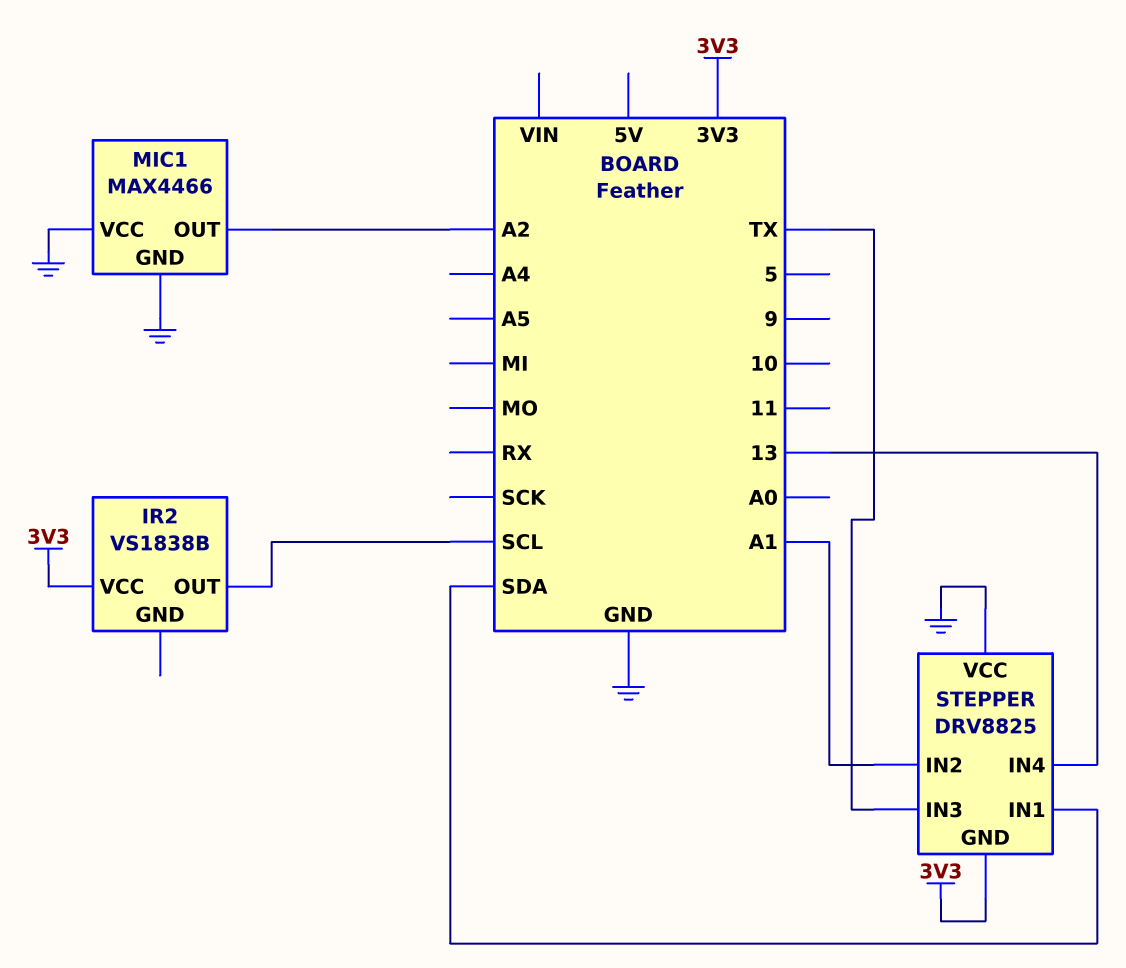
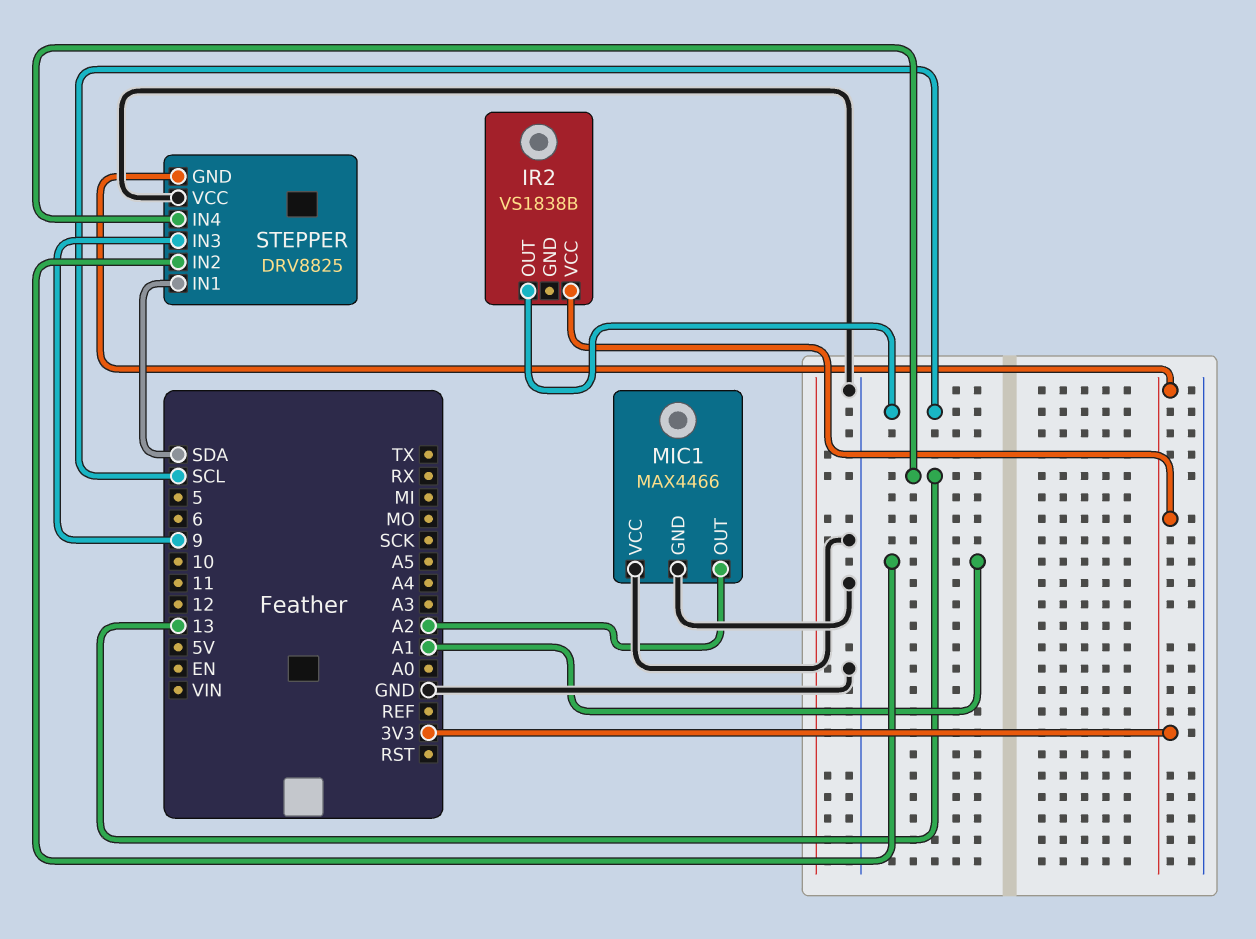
STEPPER pin IN3: TX -> 9

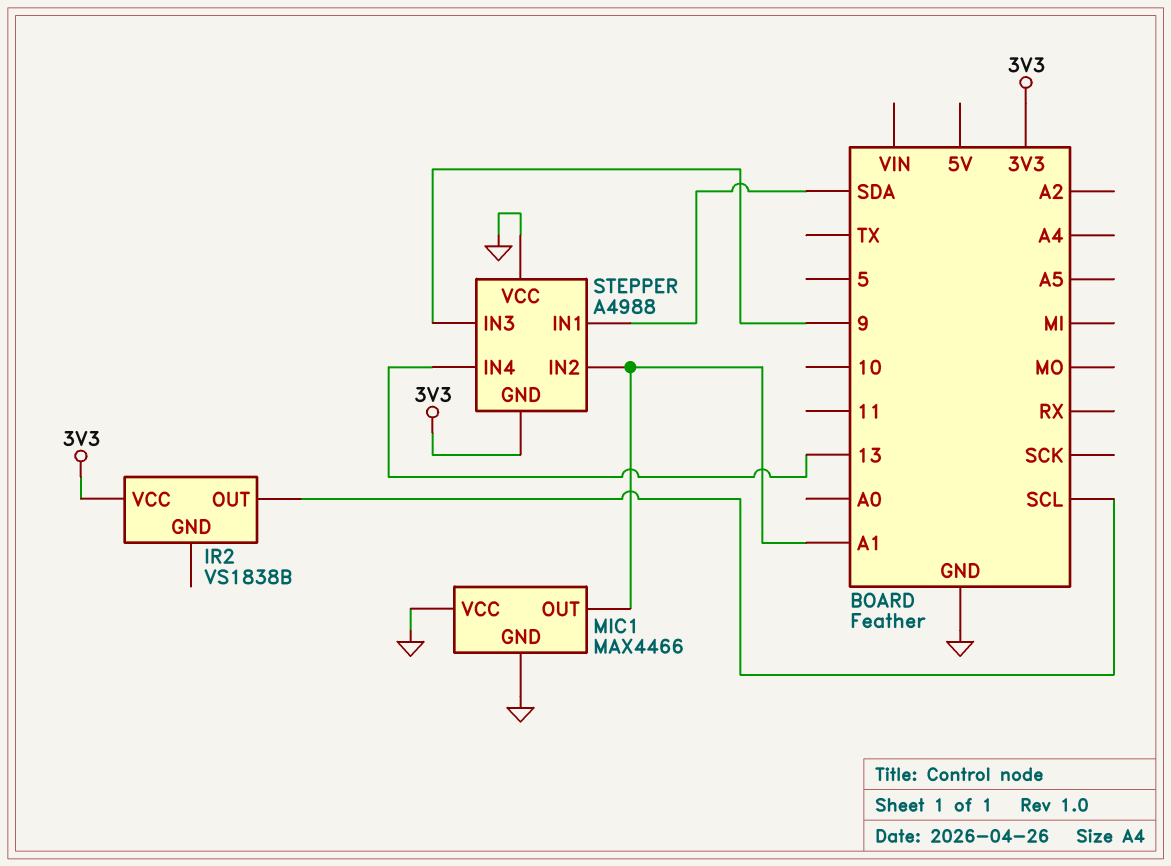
MIC1 pin OUT: A2 -> A1
STEPPER: DRV8825 -> A4988

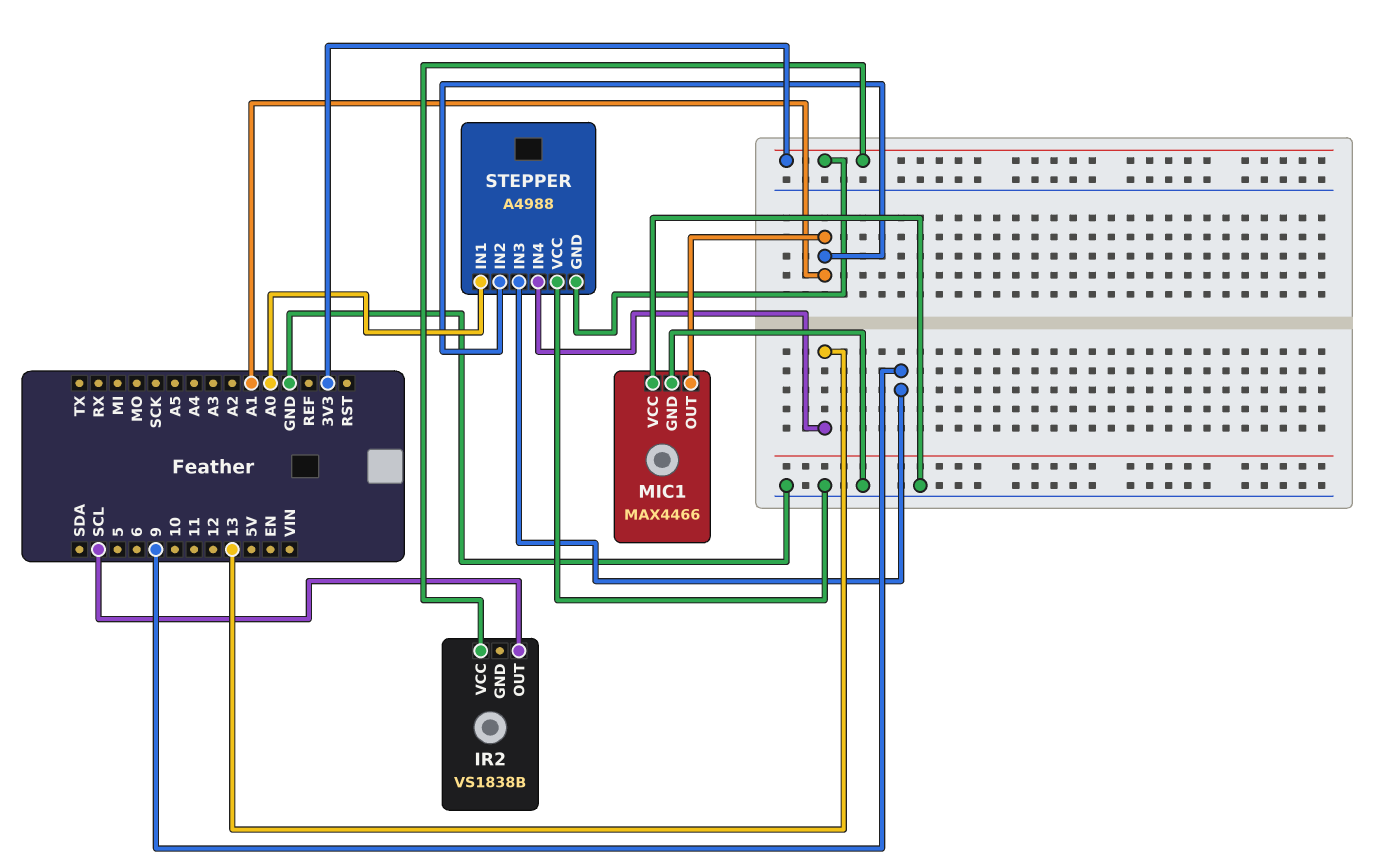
STEPPER pin IN1: SDA -> A0

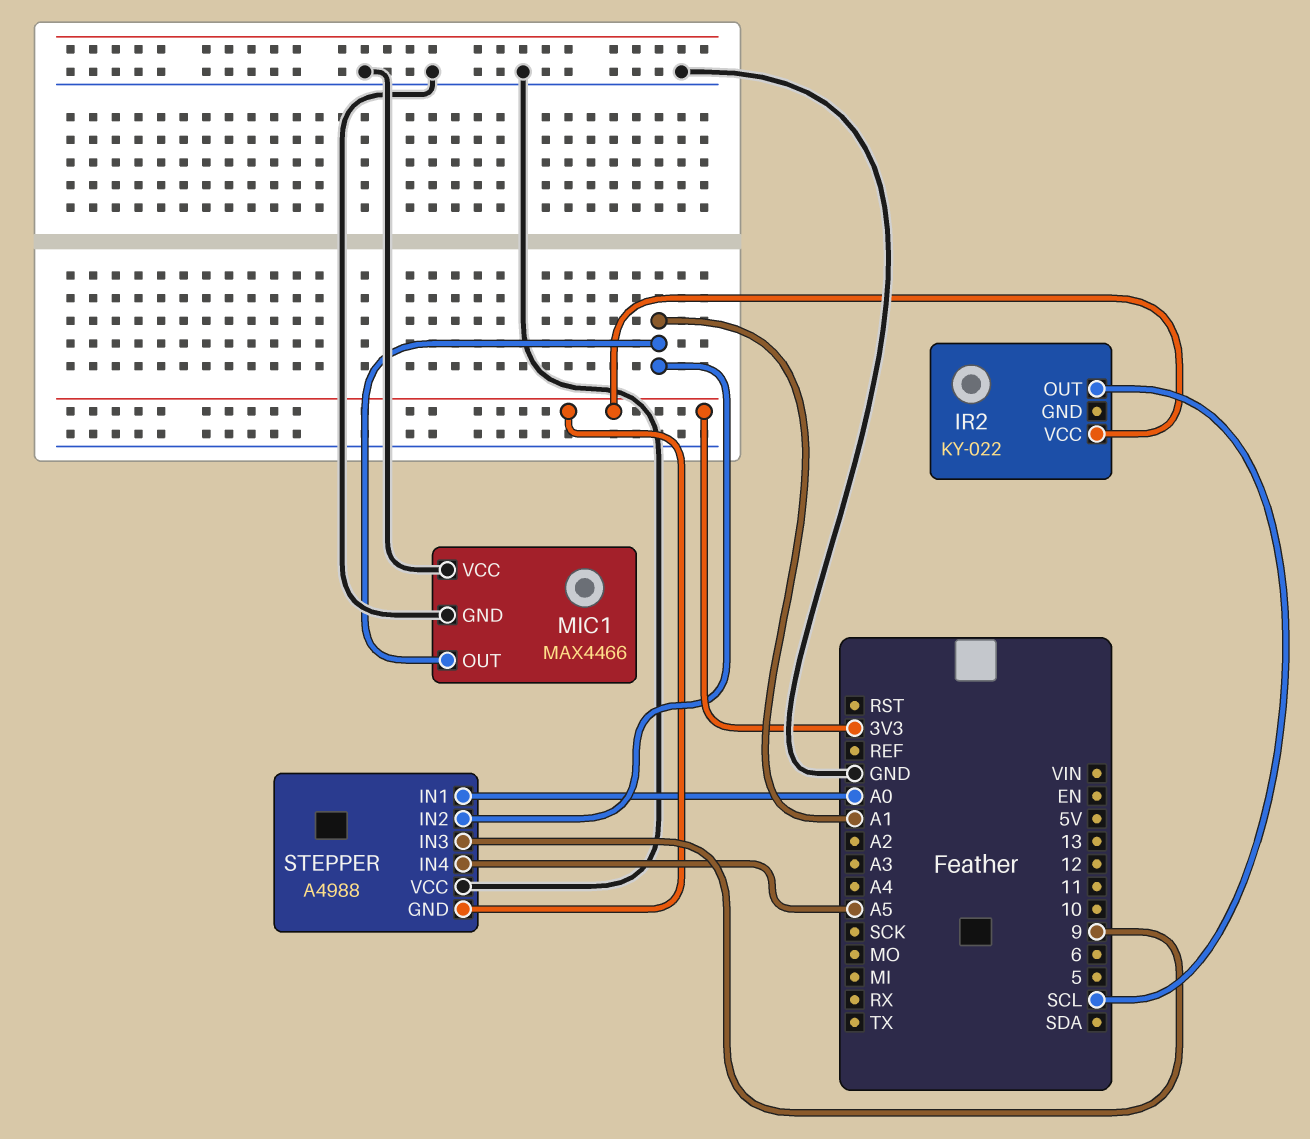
IR2: VS1838B -> KY-022
STEPPER pin IN4: 13 -> A5

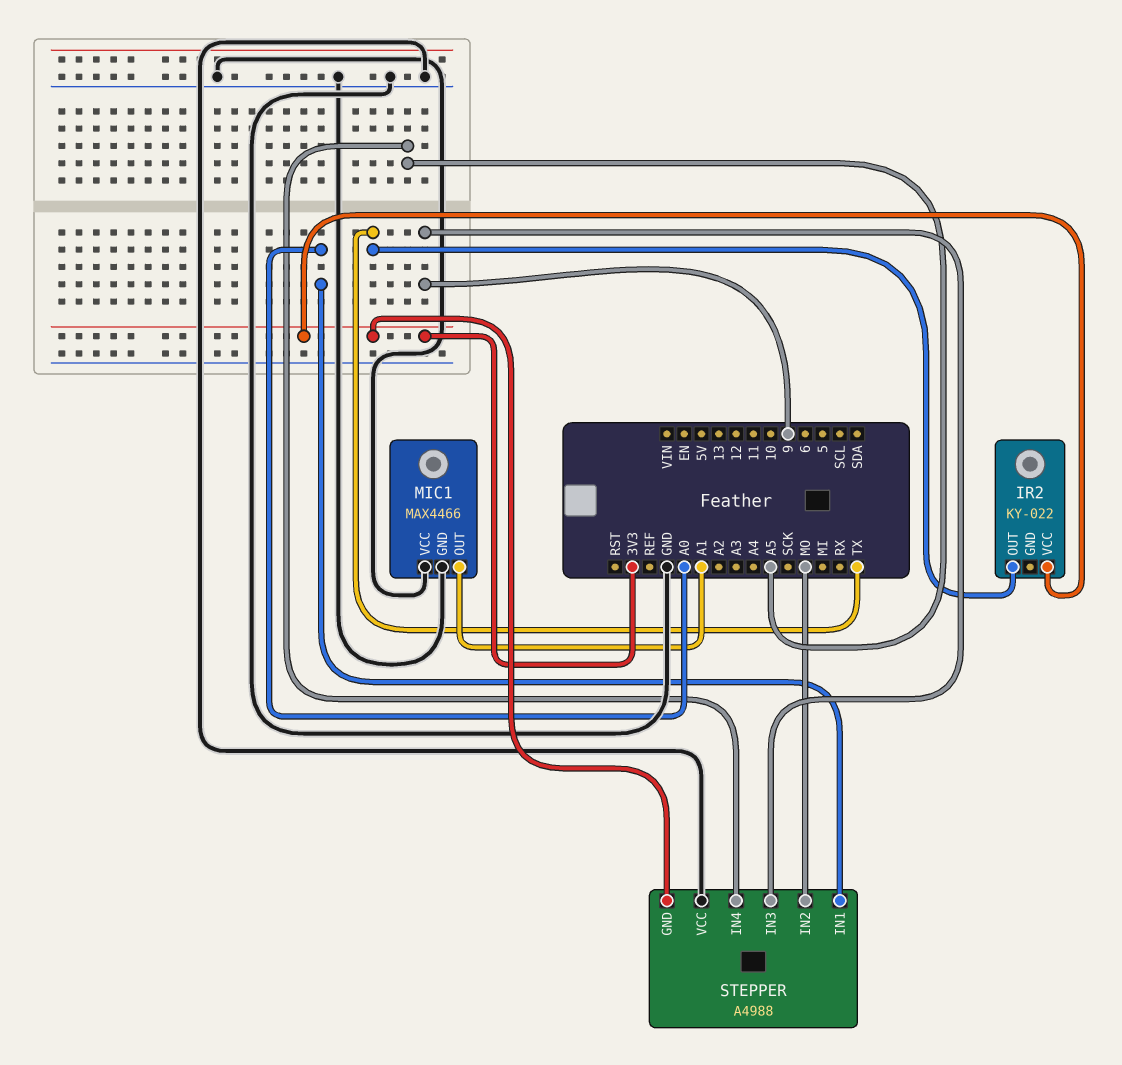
IR2 pin OUT: SCL -> TX
STEPPER pin IN2: A1 -> MO

